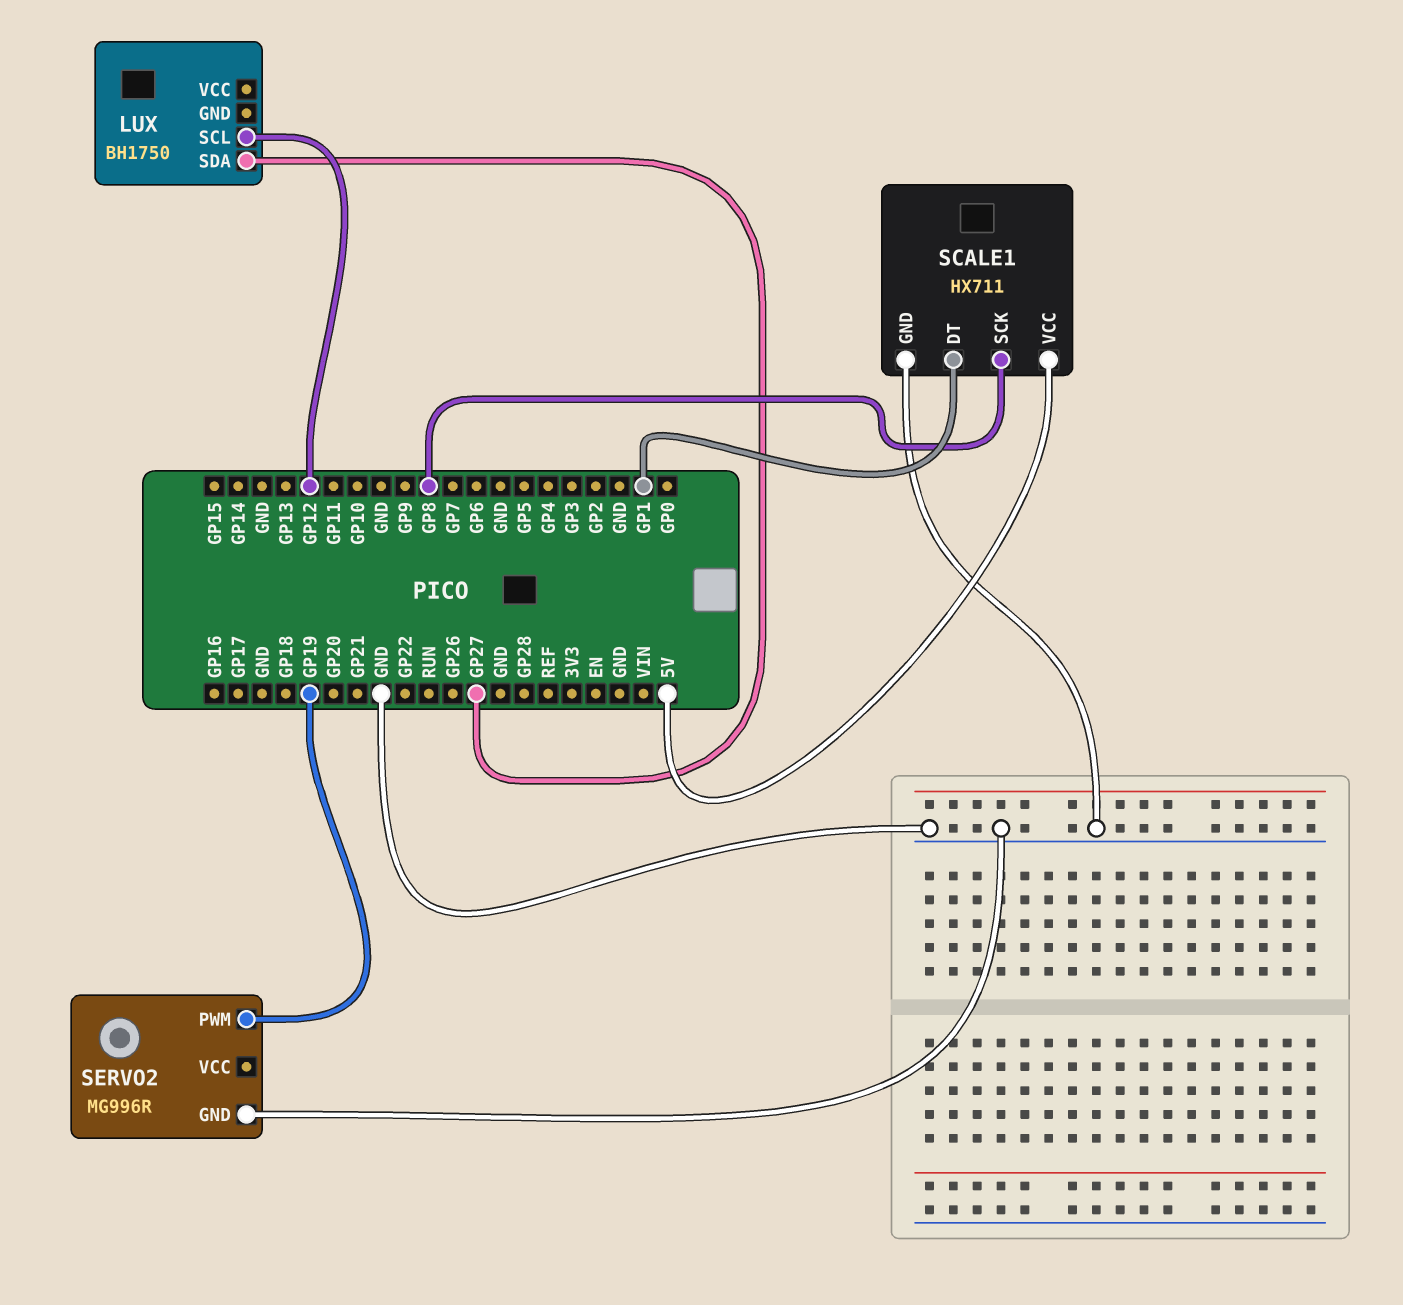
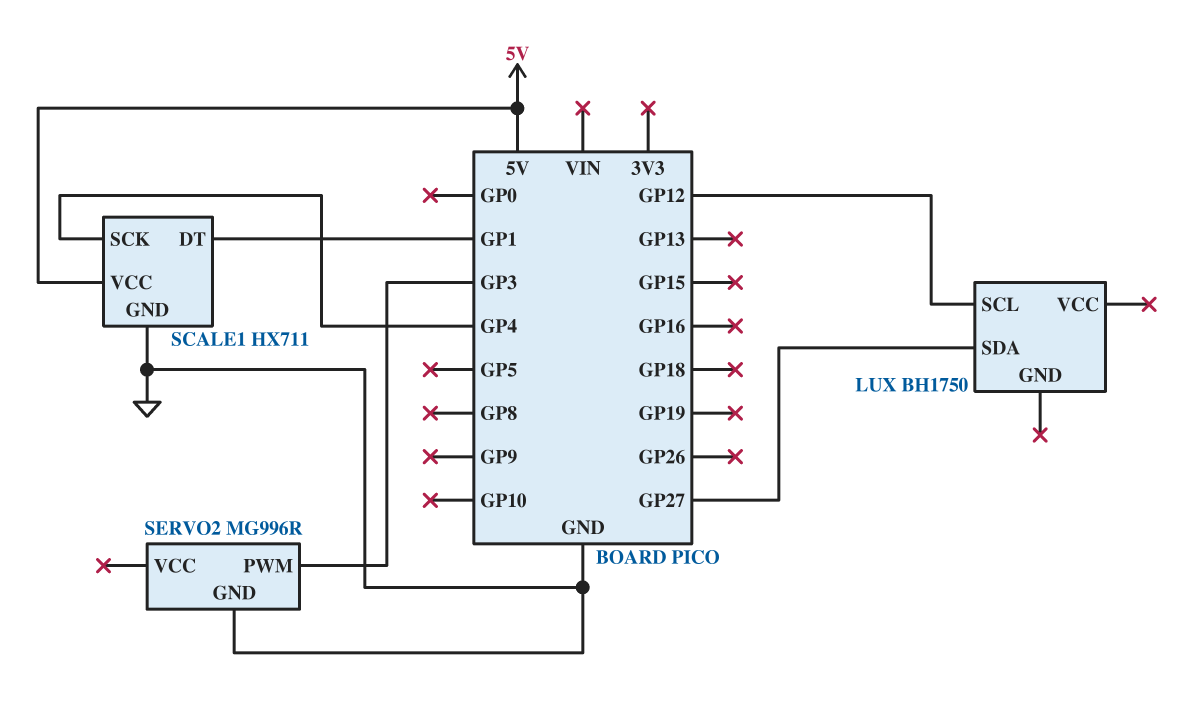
SCALE1 pin SCK: GP8 -> GP4
SERVO2 pin PWM: GP19 -> GP3

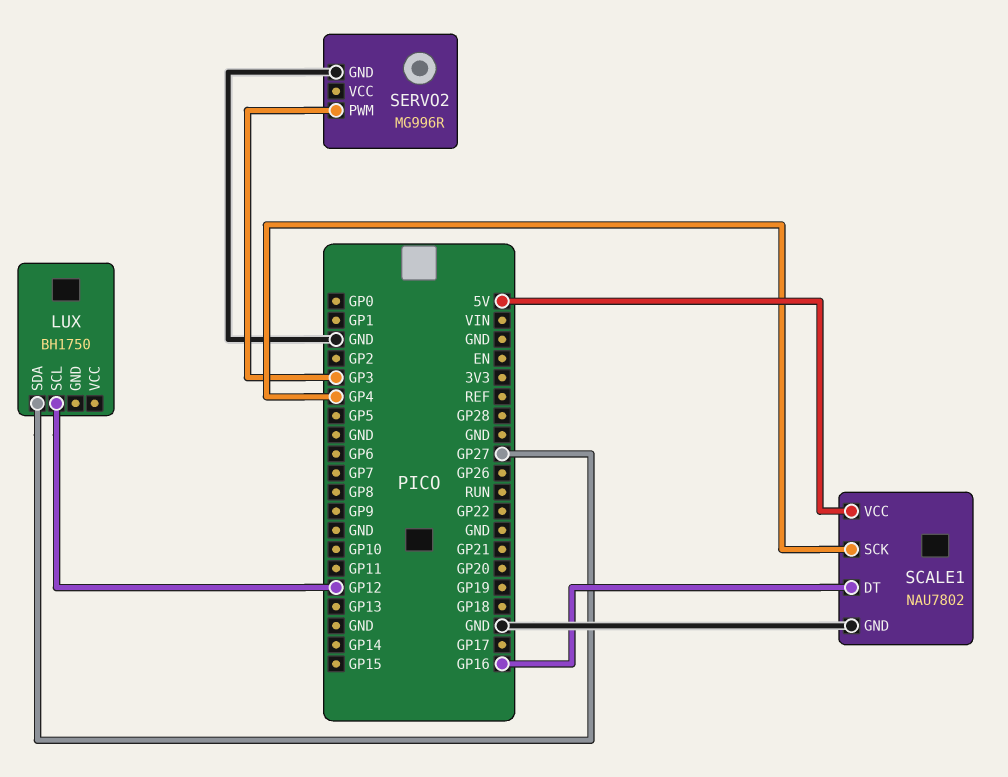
SCALE1: HX711 -> NAU7802
SCALE1 pin DT: GP1 -> GP16

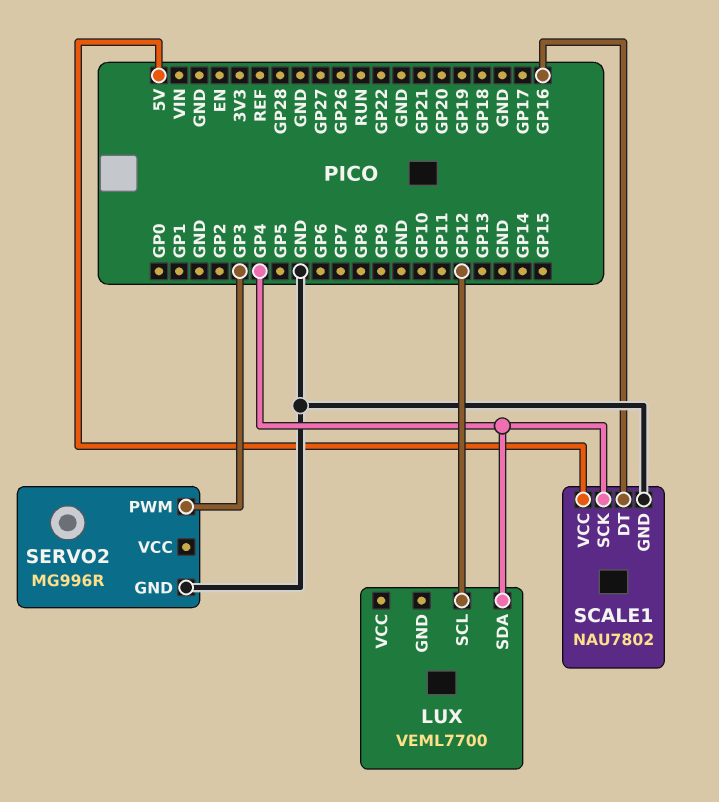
LUX: BH1750 -> VEML7700
LUX pin SDA: GP27 -> GP4

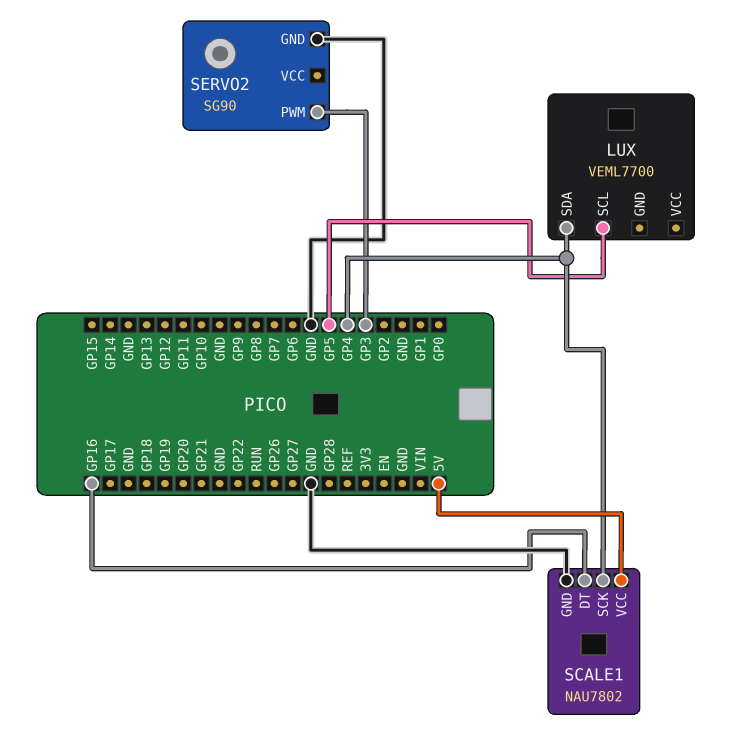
LUX pin SCL: GP12 -> GP5
SERVO2: MG996R -> SG90

